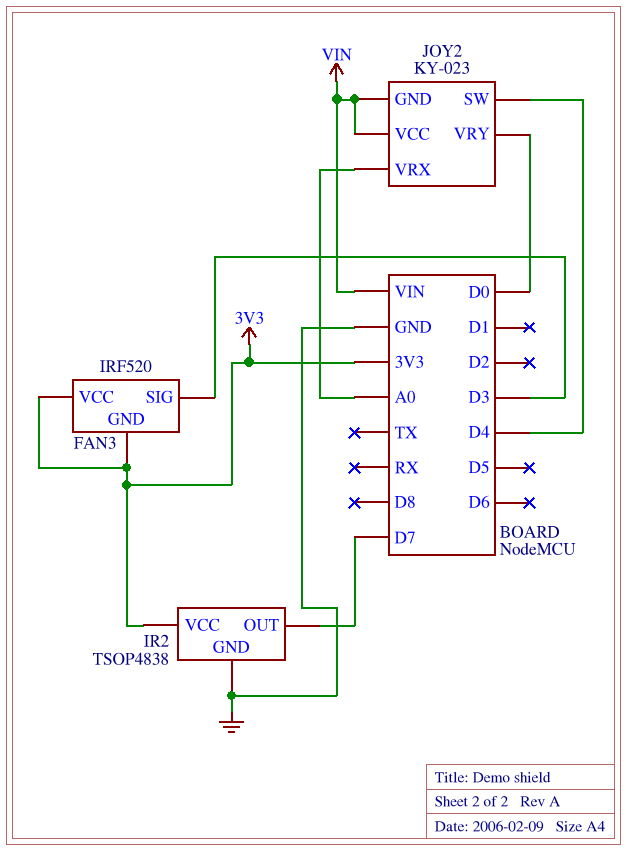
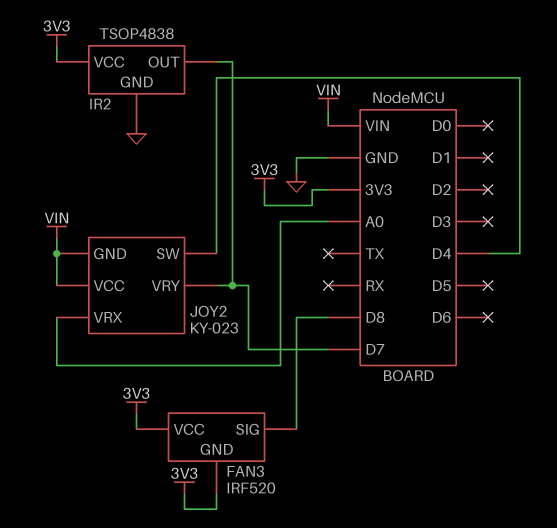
FAN3 pin SIG: D3 -> D8
JOY2 pin VRY: D0 -> D7

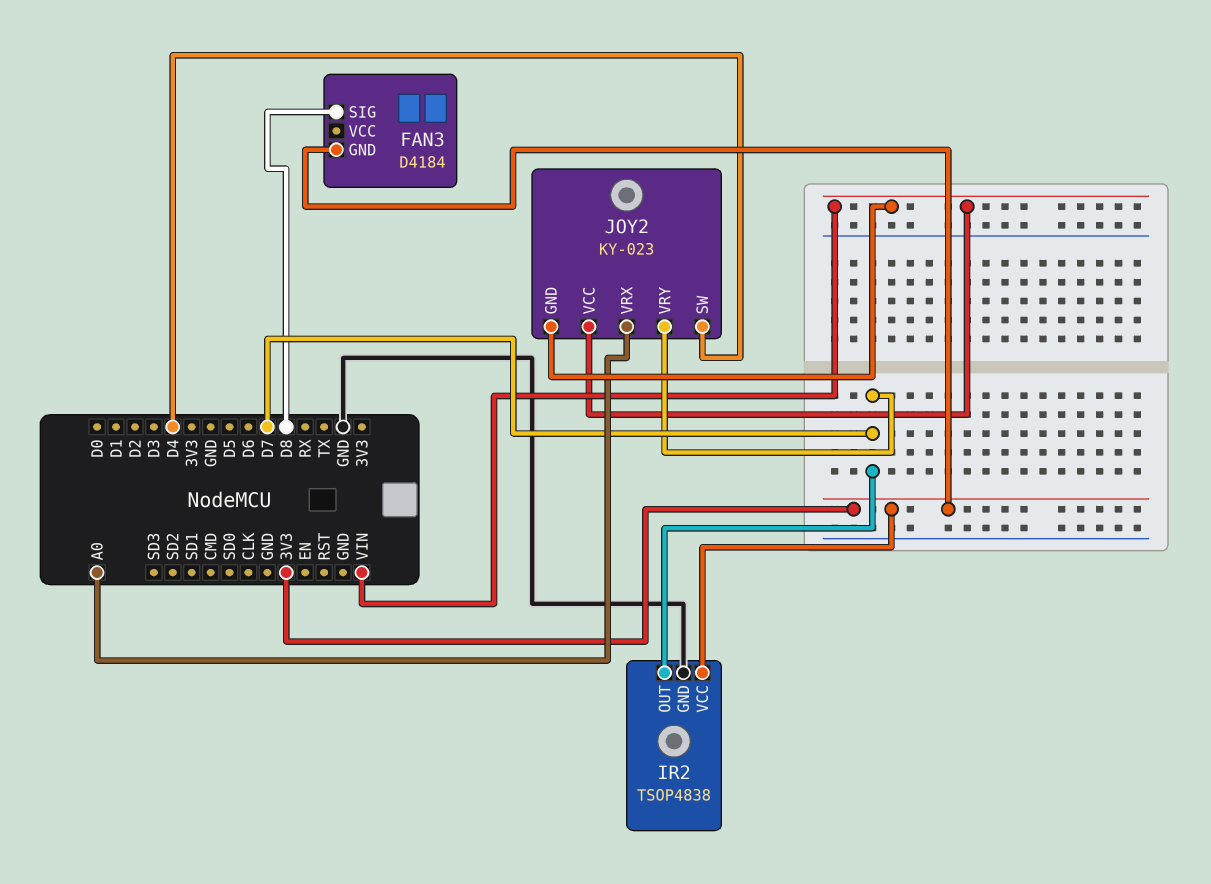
FAN3: IRF520 -> D4184
FAN3 pin VCC: 3V3 -> none

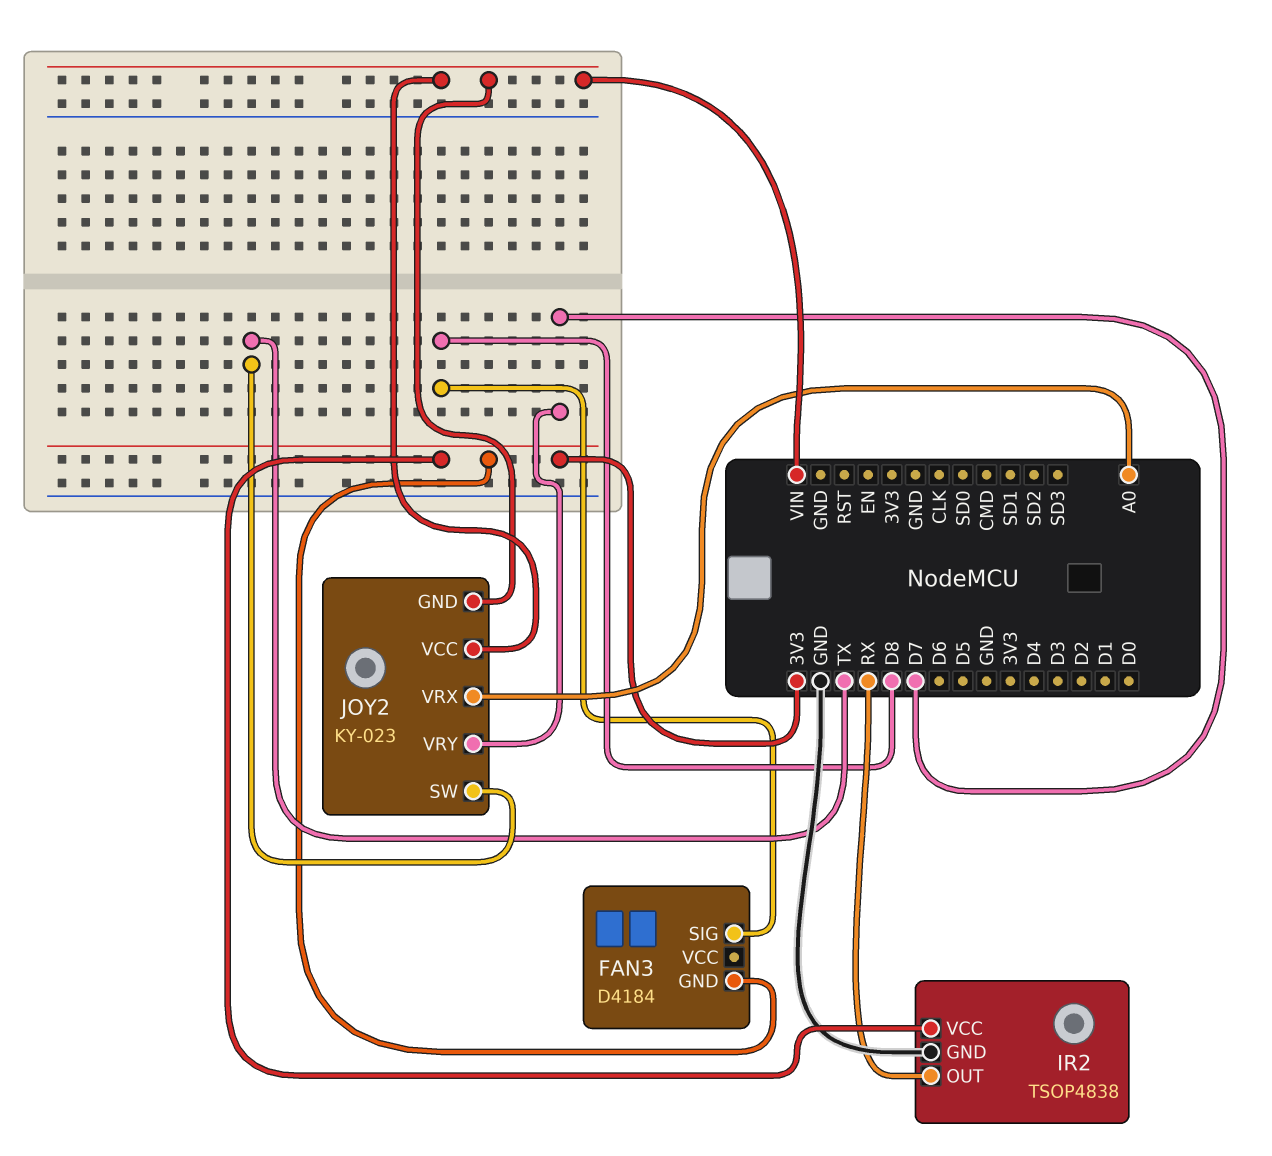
IR2 pin OUT: D7 -> RX
JOY2 pin SW: D4 -> TX

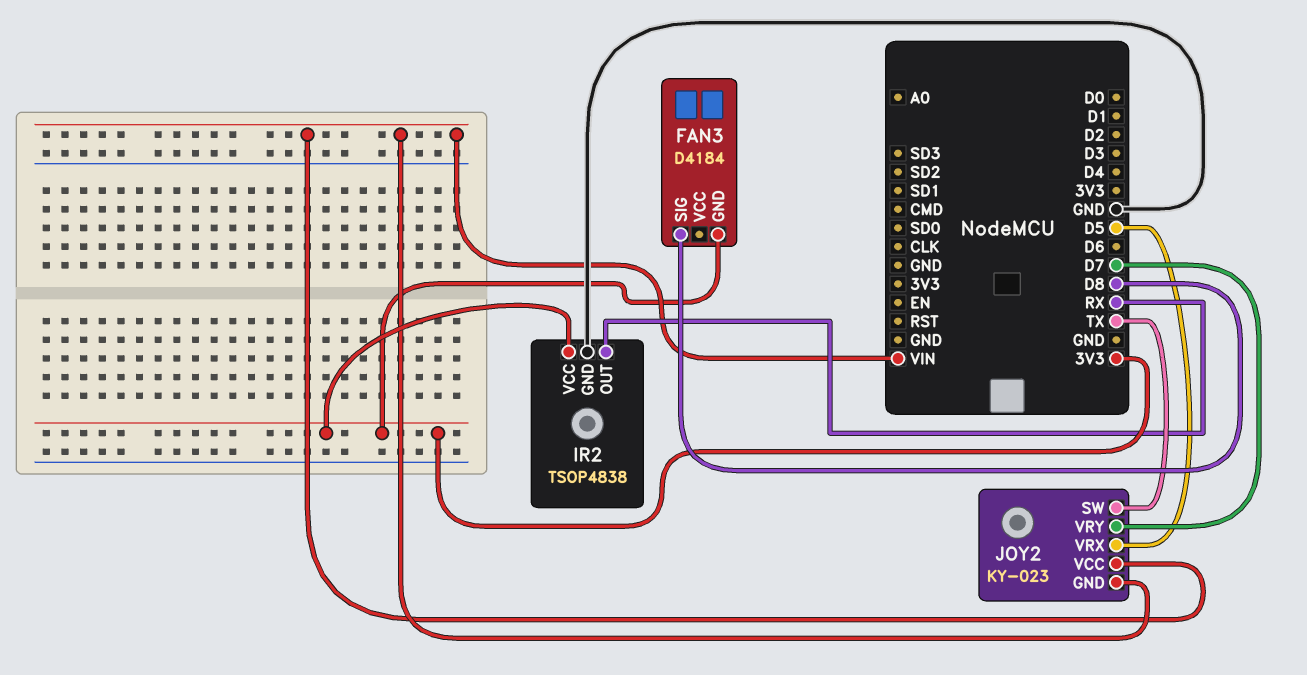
JOY2 pin VRX: A0 -> D5

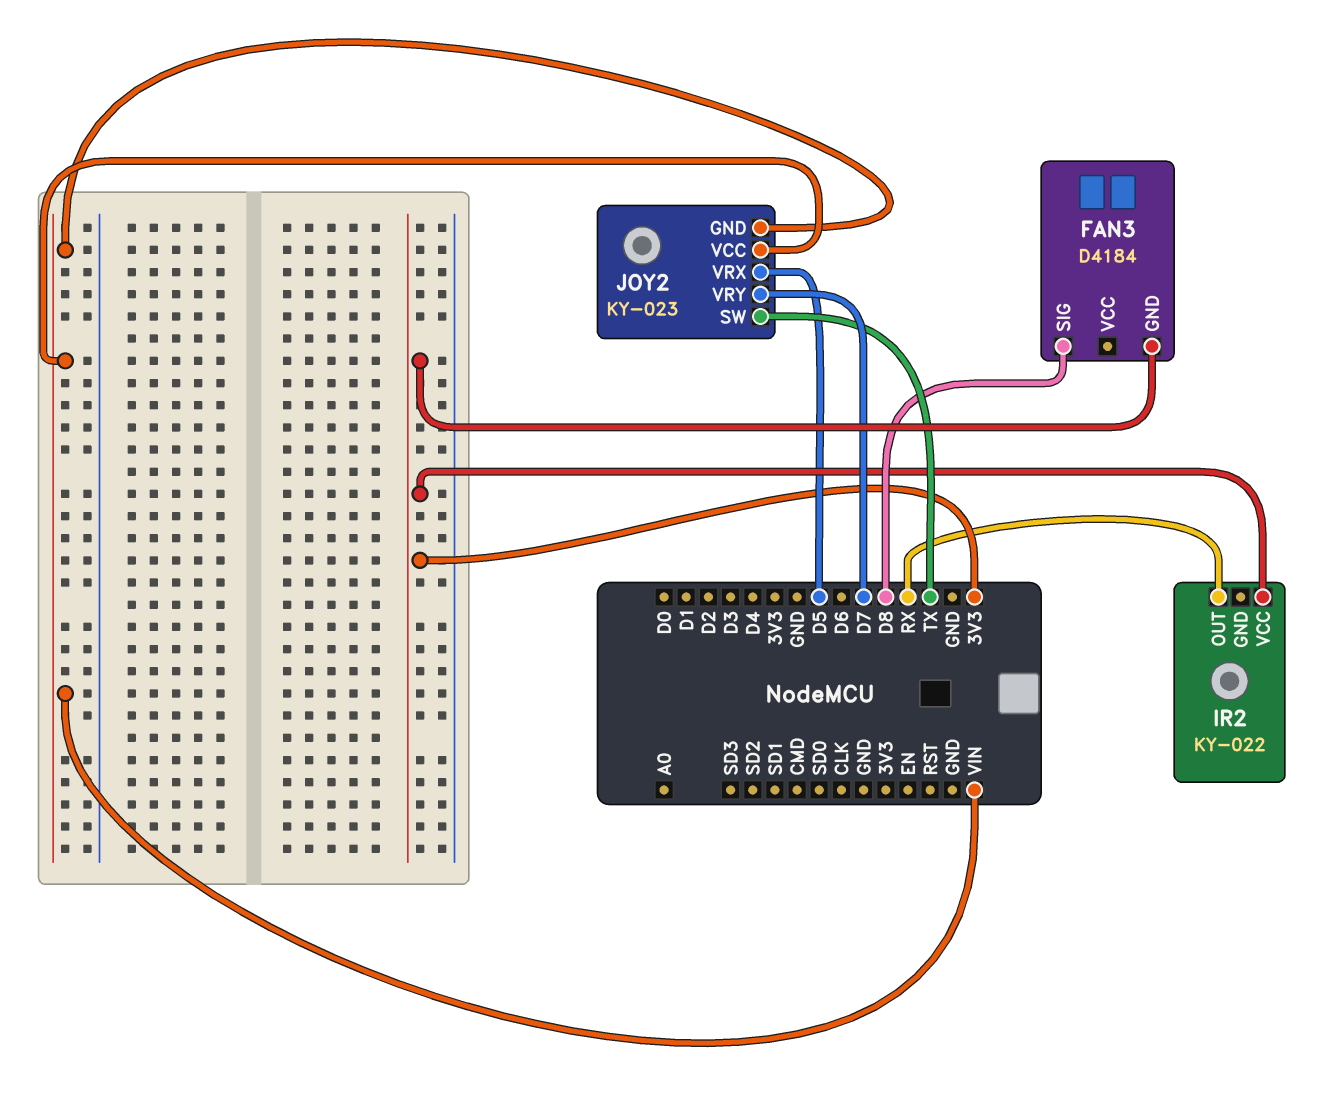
IR2: TSOP4838 -> KY-022
IR2 pin GND: GND -> none

